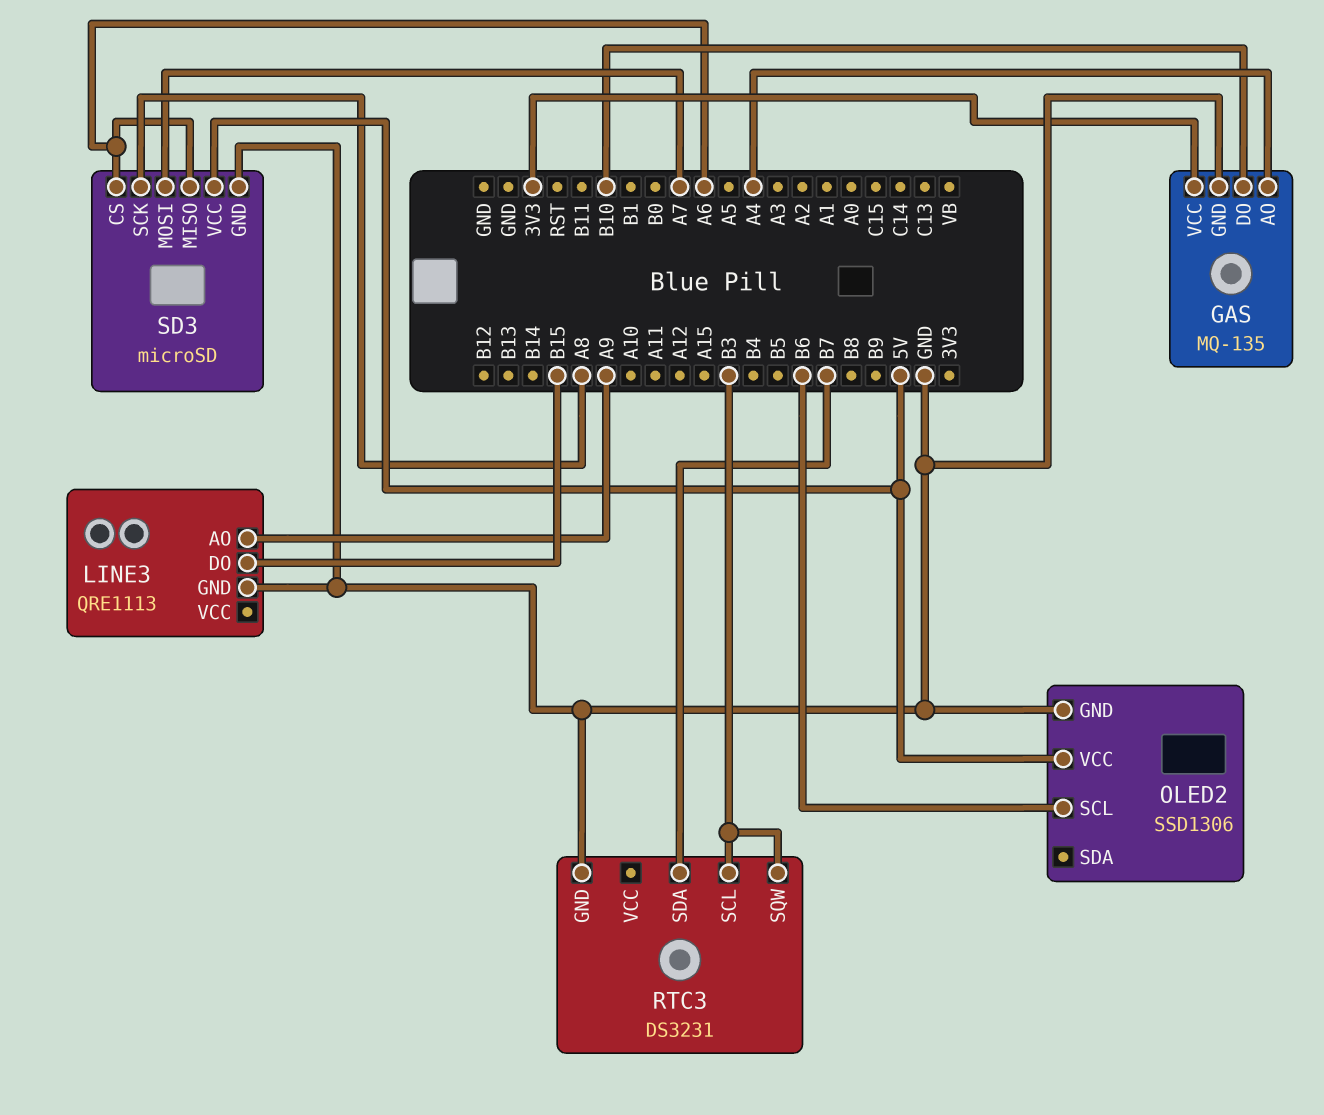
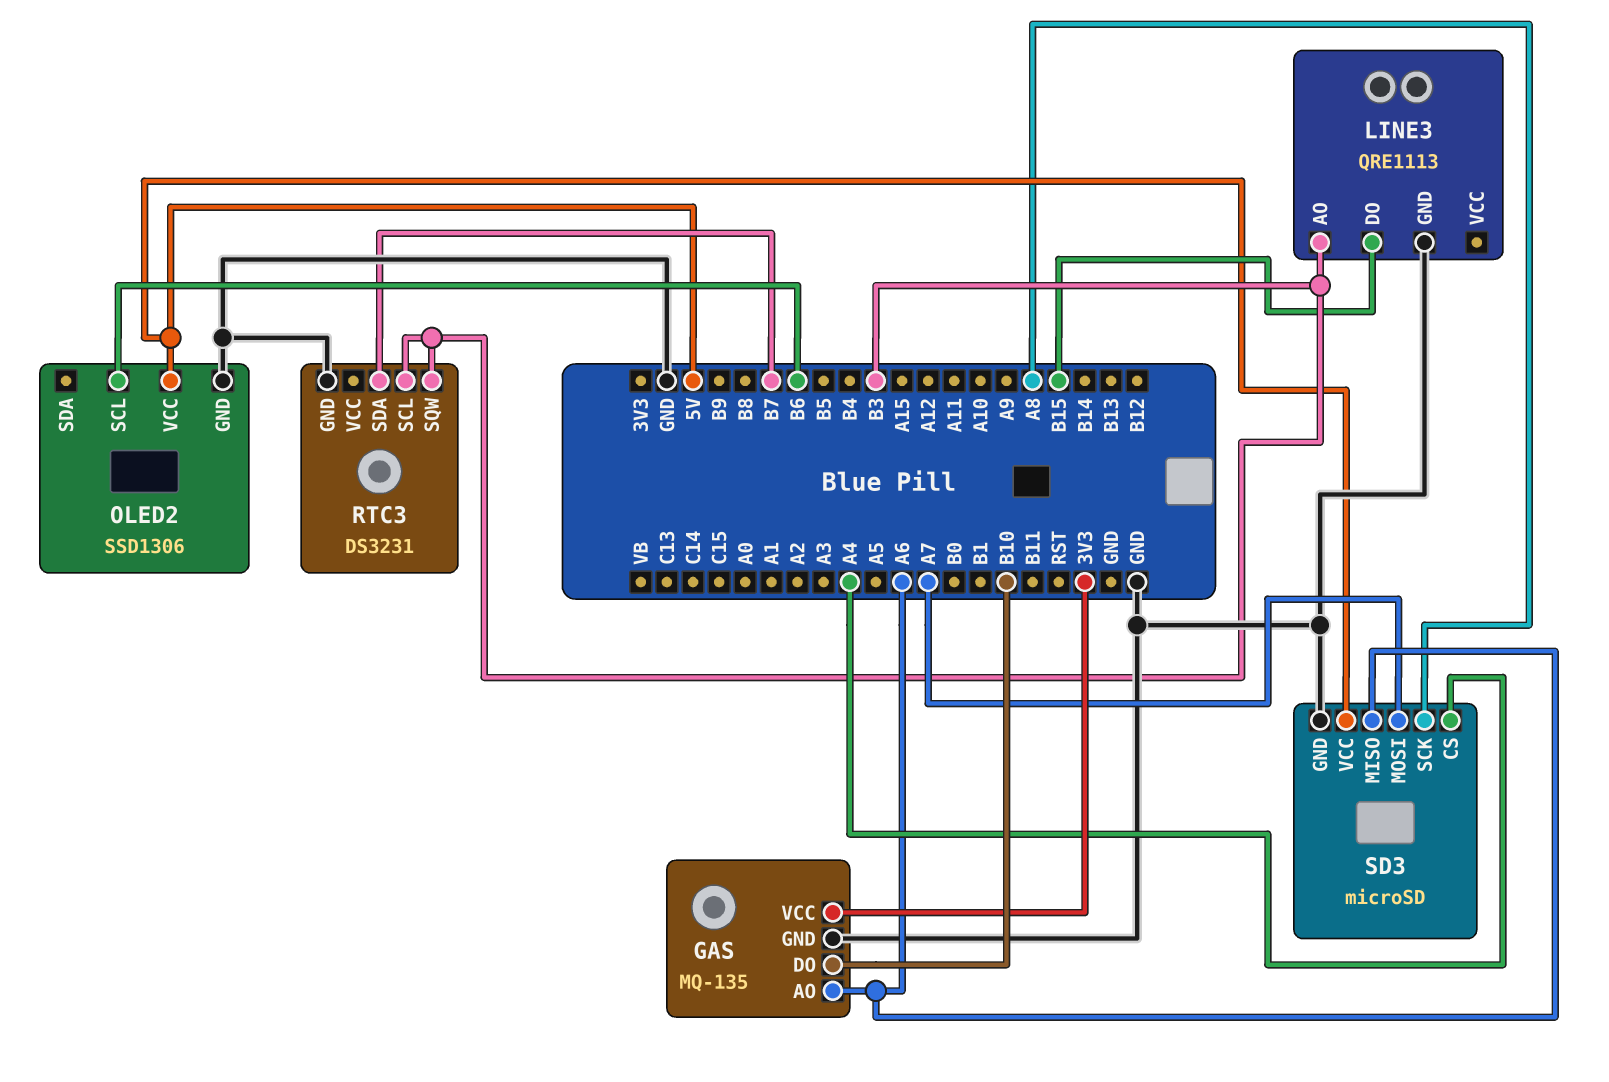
GAS pin AO: A4 -> A6
LINE3 pin AO: A9 -> B3
SD3 pin CS: A6 -> A4

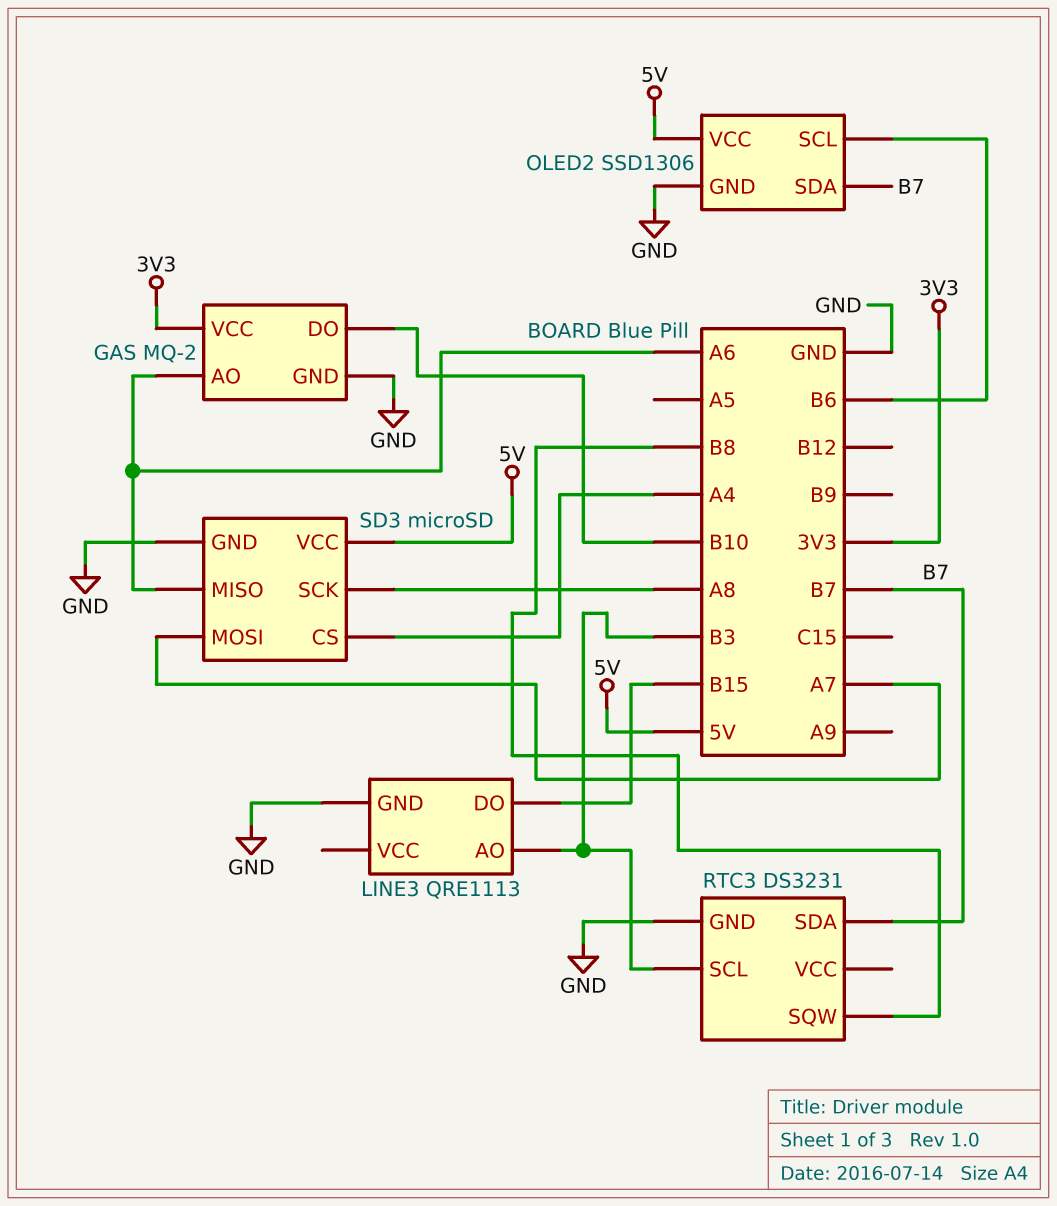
GAS: MQ-135 -> MQ-2
OLED2 pin SDA: none -> B7
RTC3 pin SQW: B3 -> B8

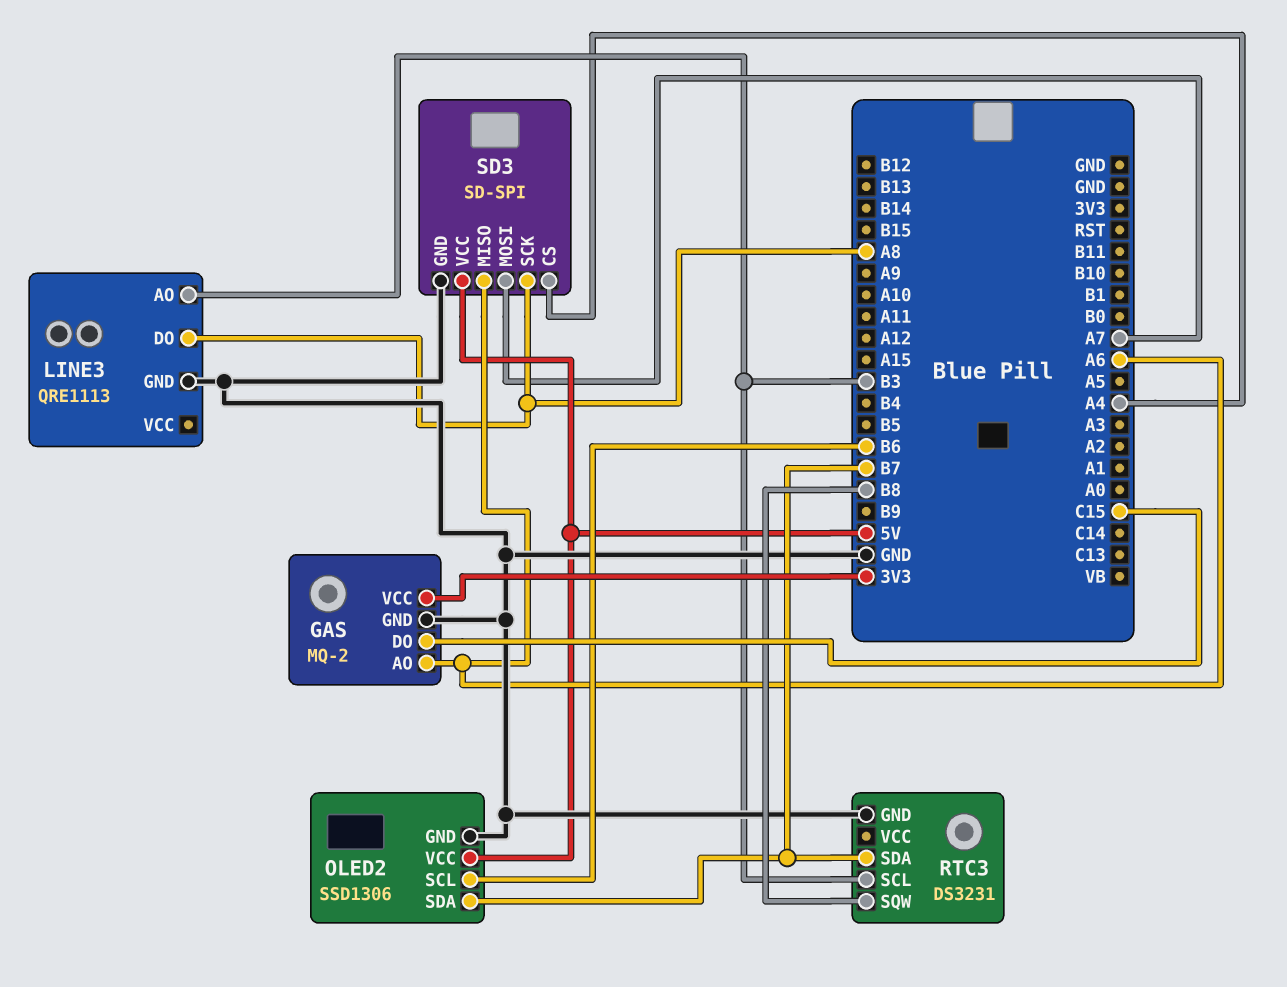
GAS pin DO: B10 -> C15
LINE3 pin DO: B15 -> A8
SD3: microSD -> SD-SPI

